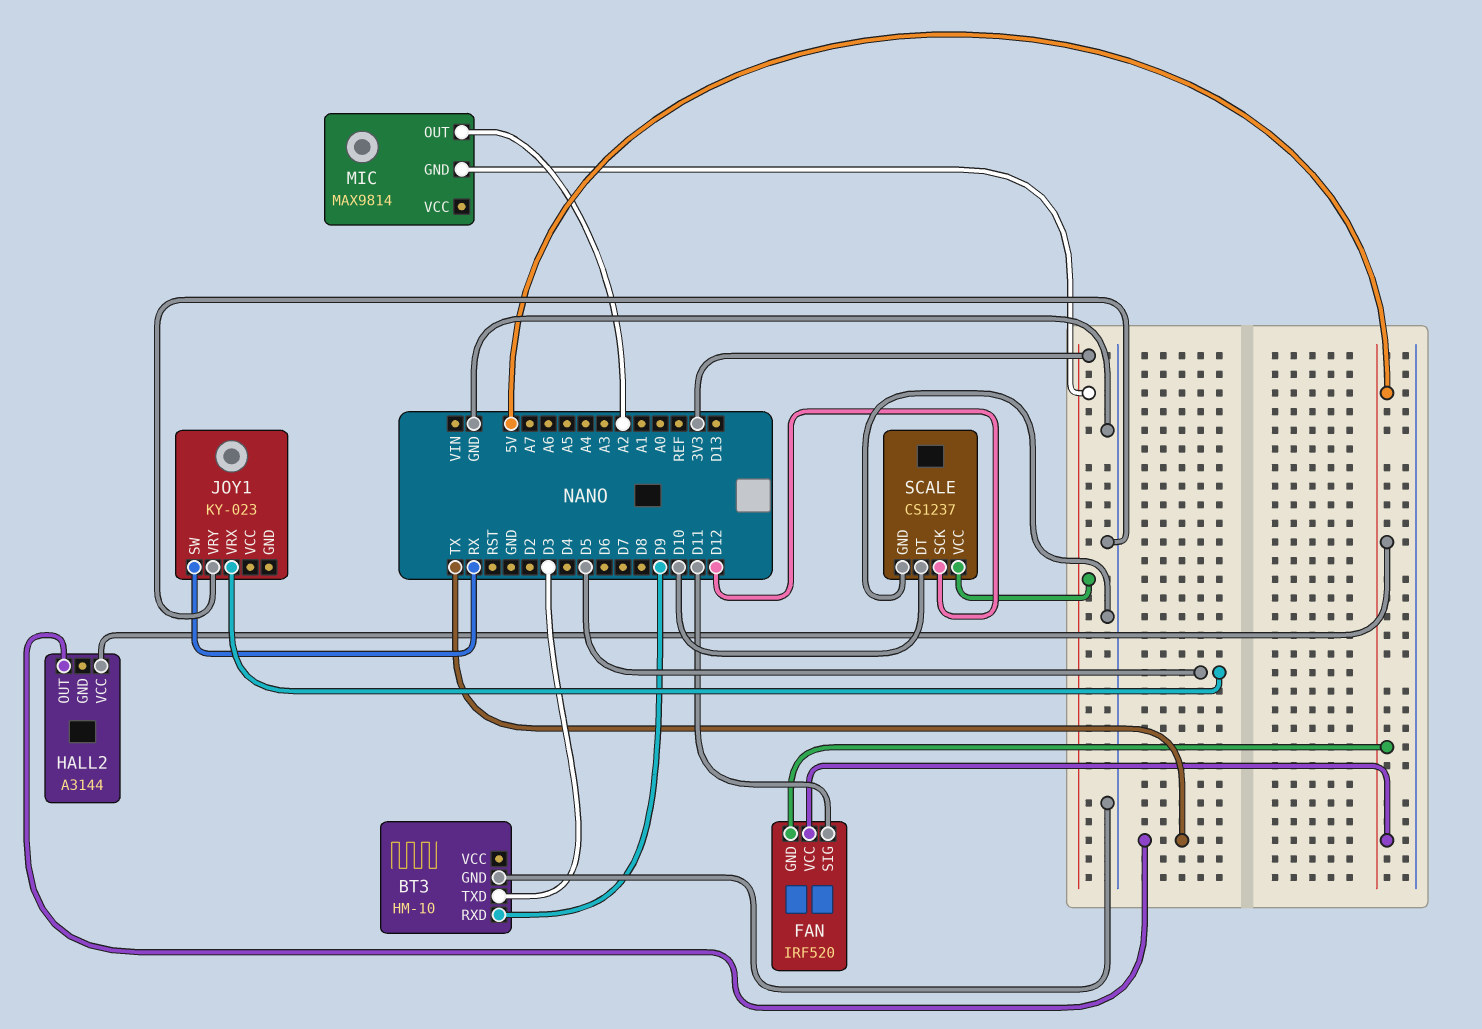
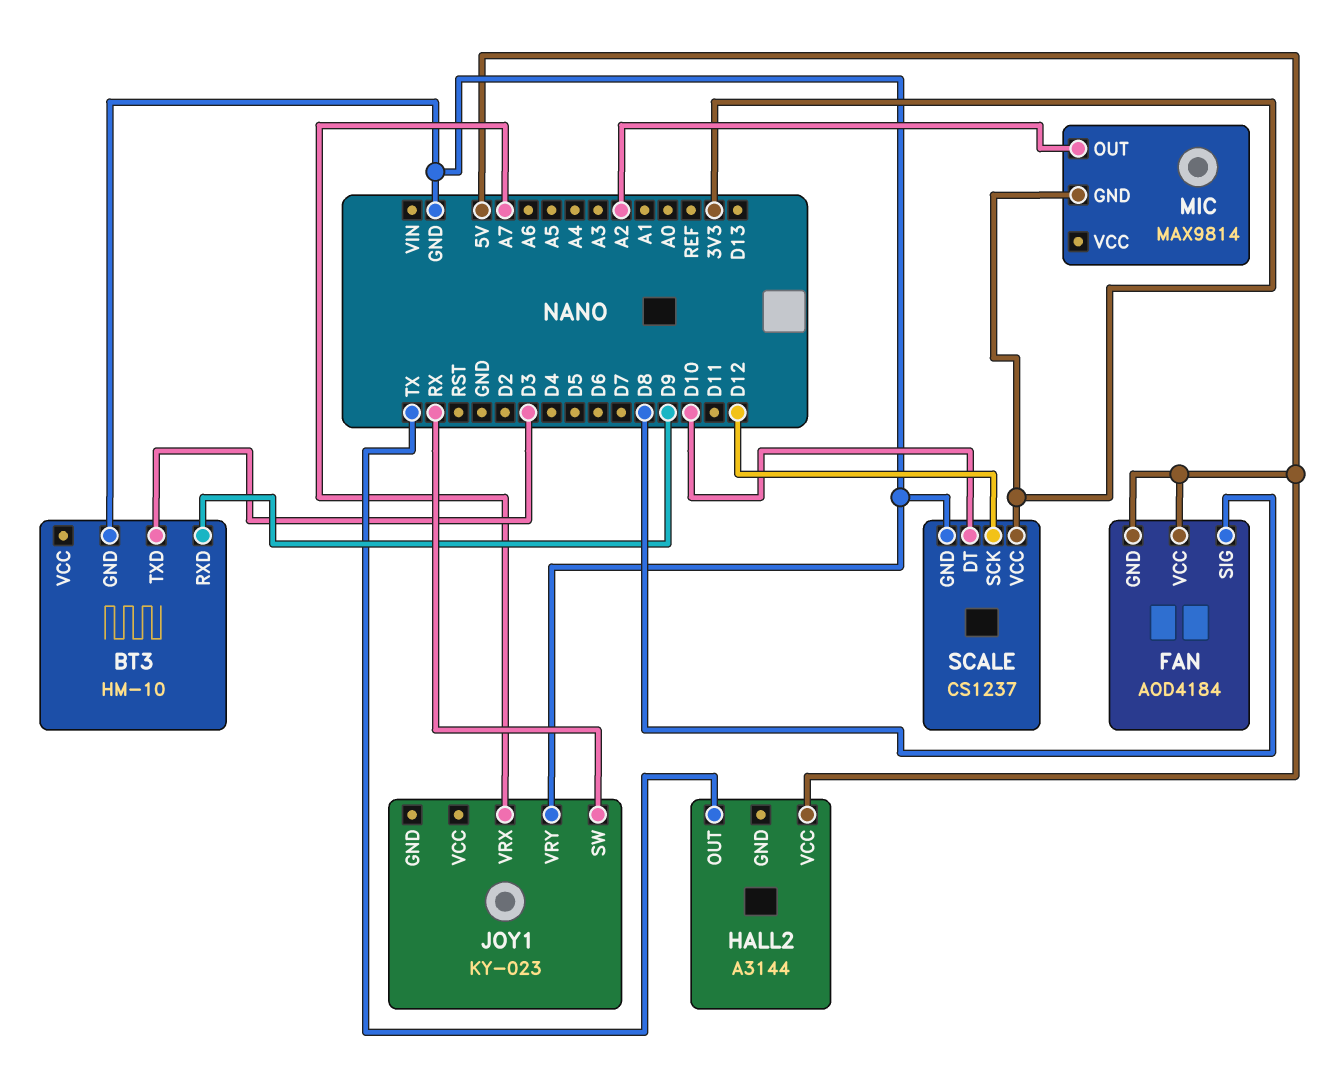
FAN: IRF520 -> AOD4184
FAN pin SIG: D11 -> D8
JOY1 pin VRX: D5 -> A7

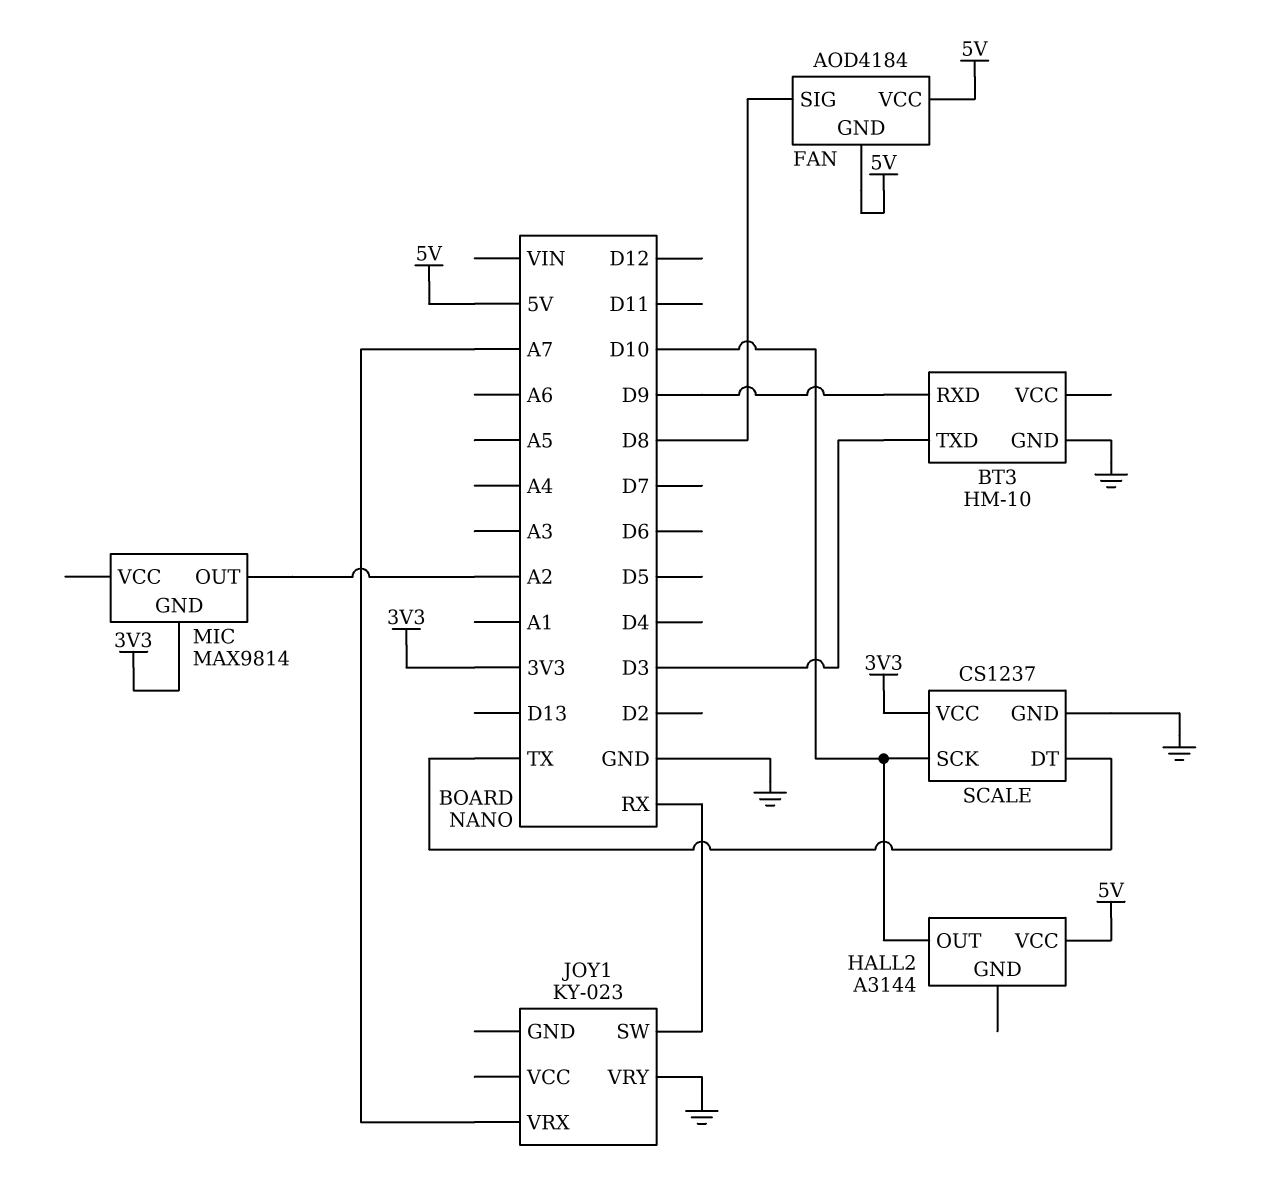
HALL2 pin OUT: TX -> D10
SCALE pin DT: D10 -> TX
SCALE pin SCK: D12 -> D10

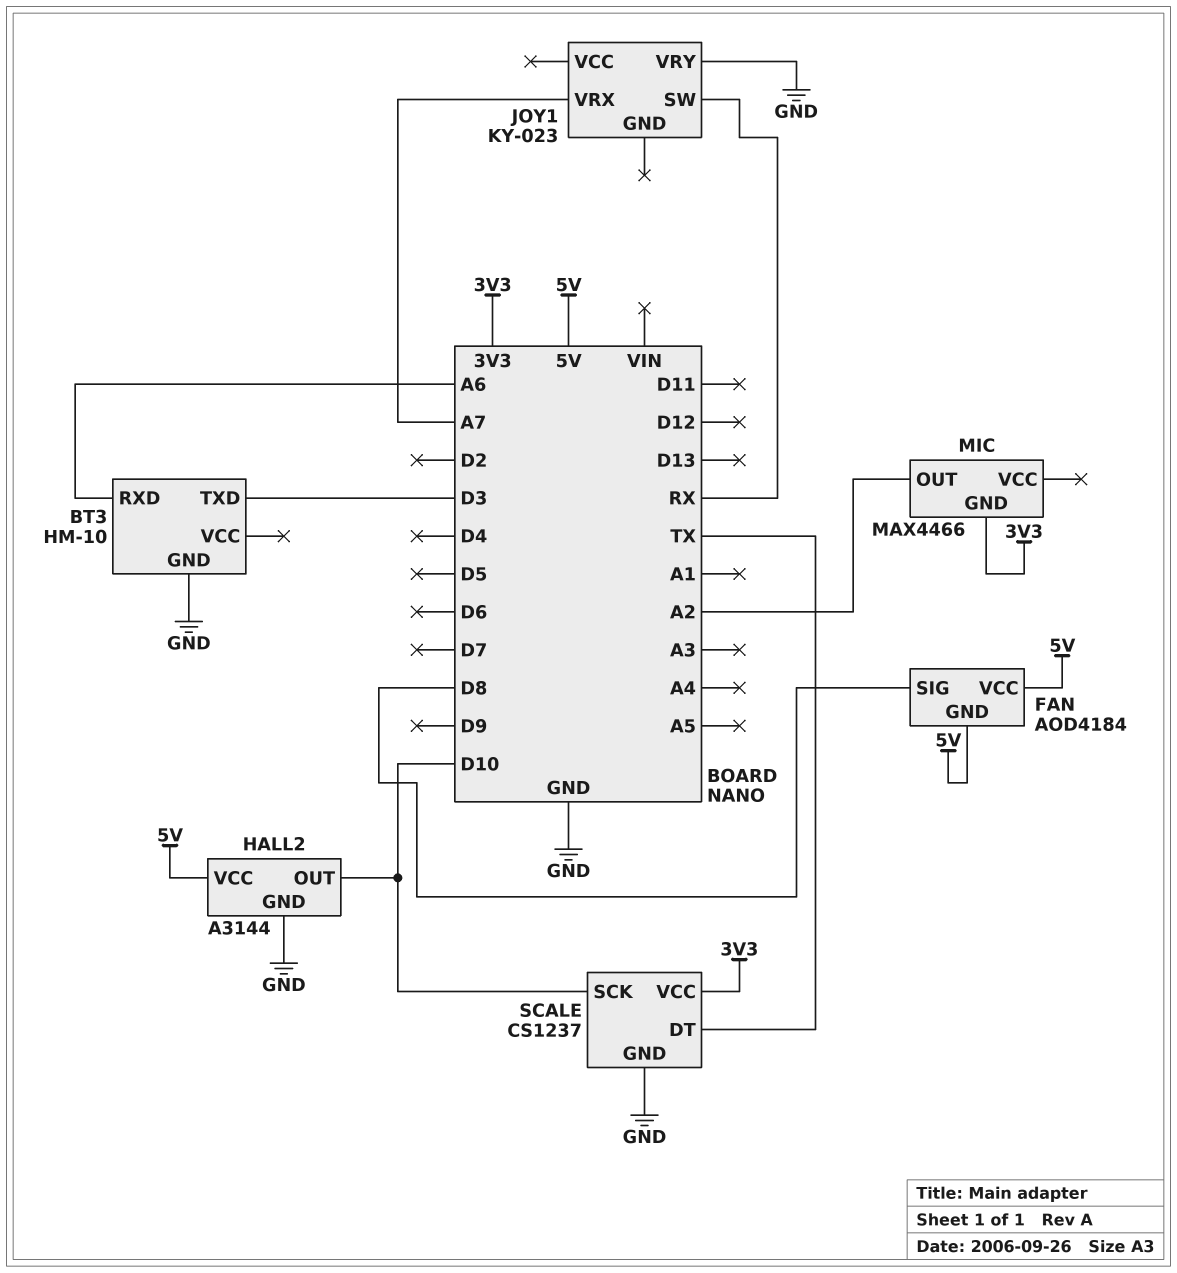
BT3 pin RXD: D9 -> A6
HALL2 pin GND: none -> GND
MIC: MAX9814 -> MAX4466

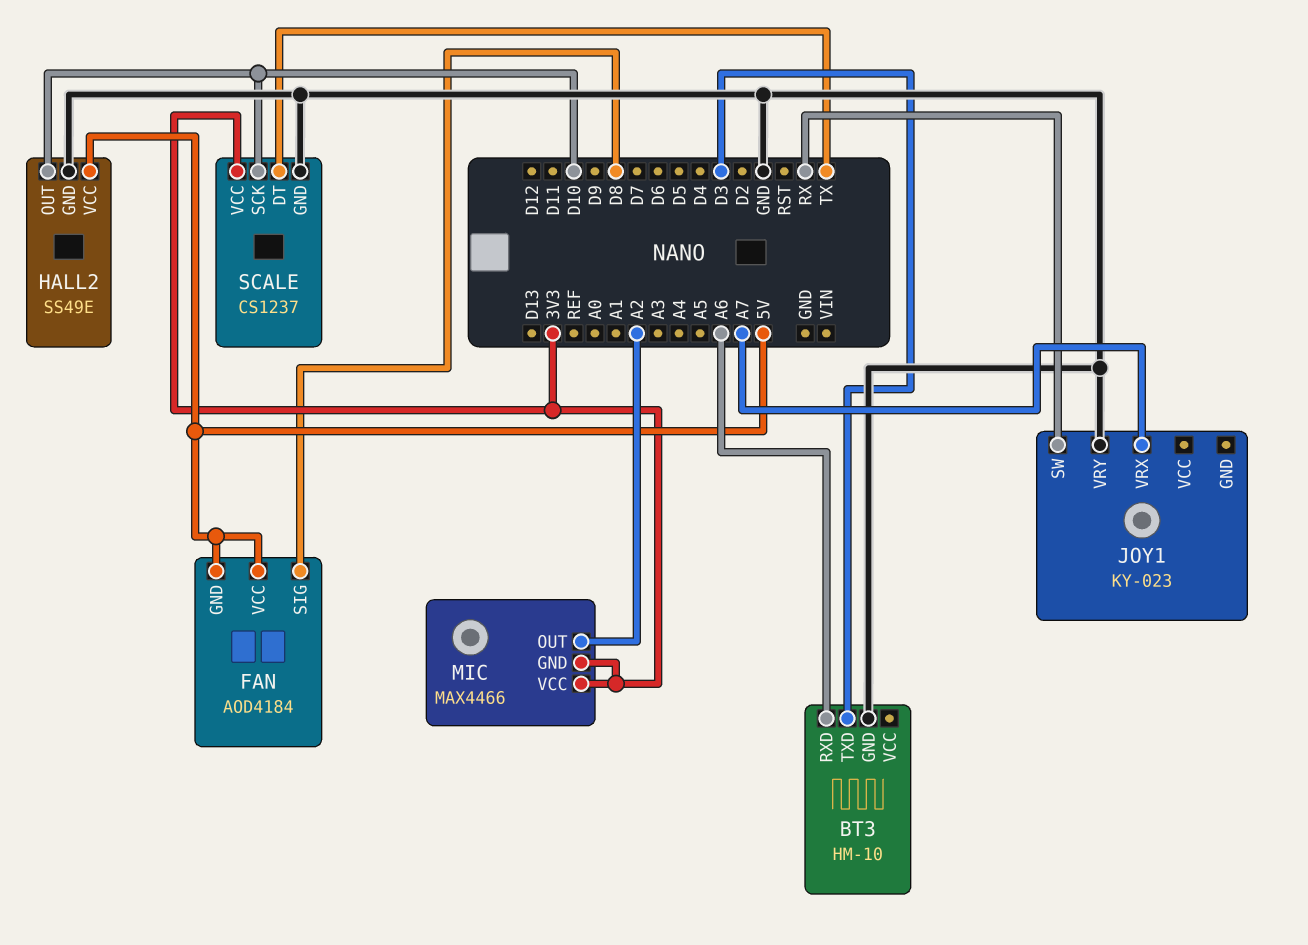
HALL2: A3144 -> SS49E
MIC pin VCC: none -> 3V3

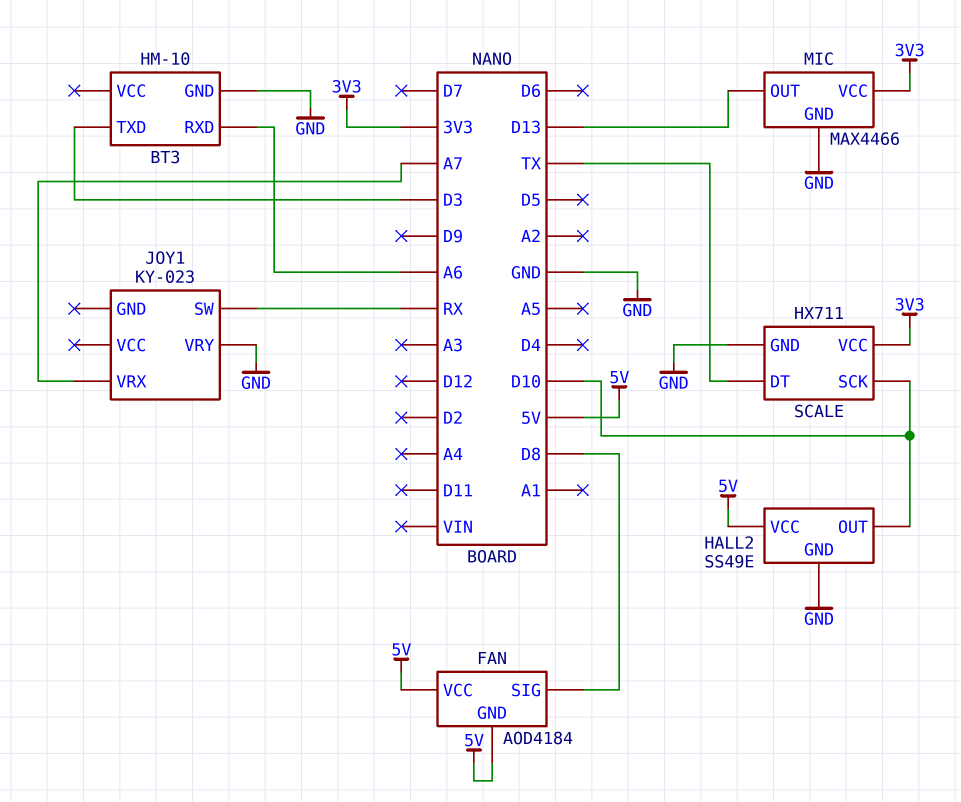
MIC pin GND: 3V3 -> GND
MIC pin OUT: A2 -> D13
SCALE: CS1237 -> HX711

